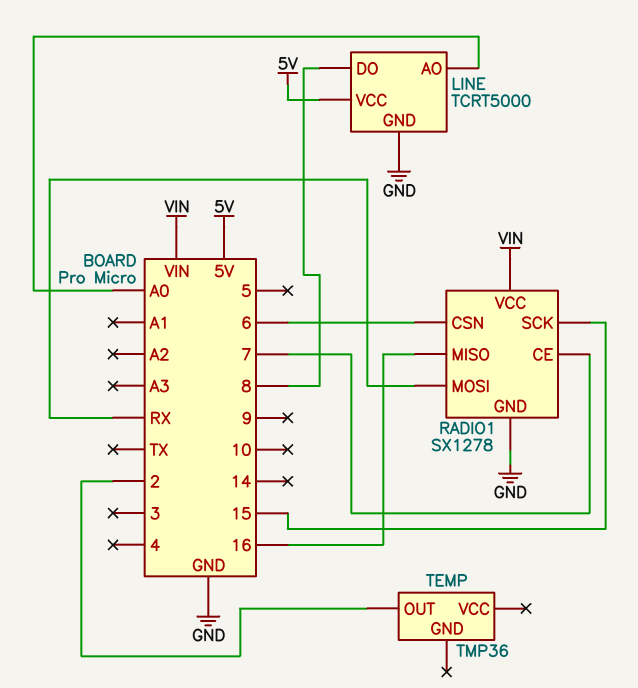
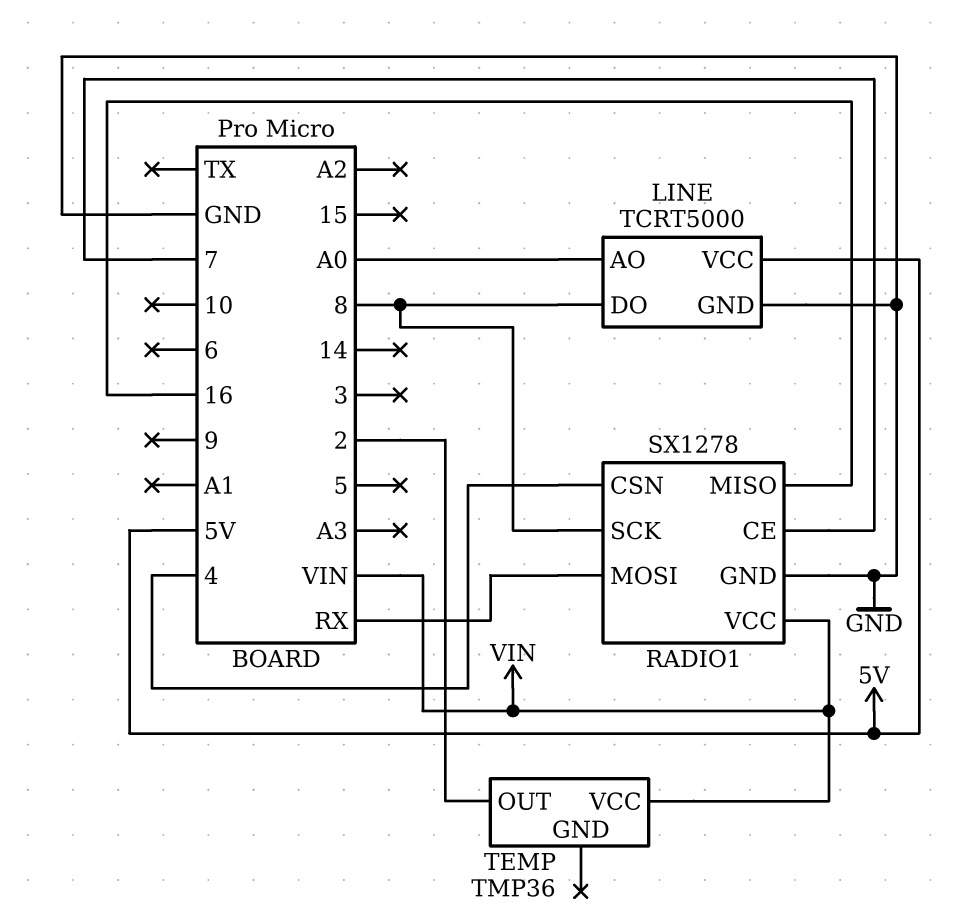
RADIO1 pin CSN: 6 -> 4
RADIO1 pin SCK: 15 -> 8
TEMP pin VCC: none -> VIN

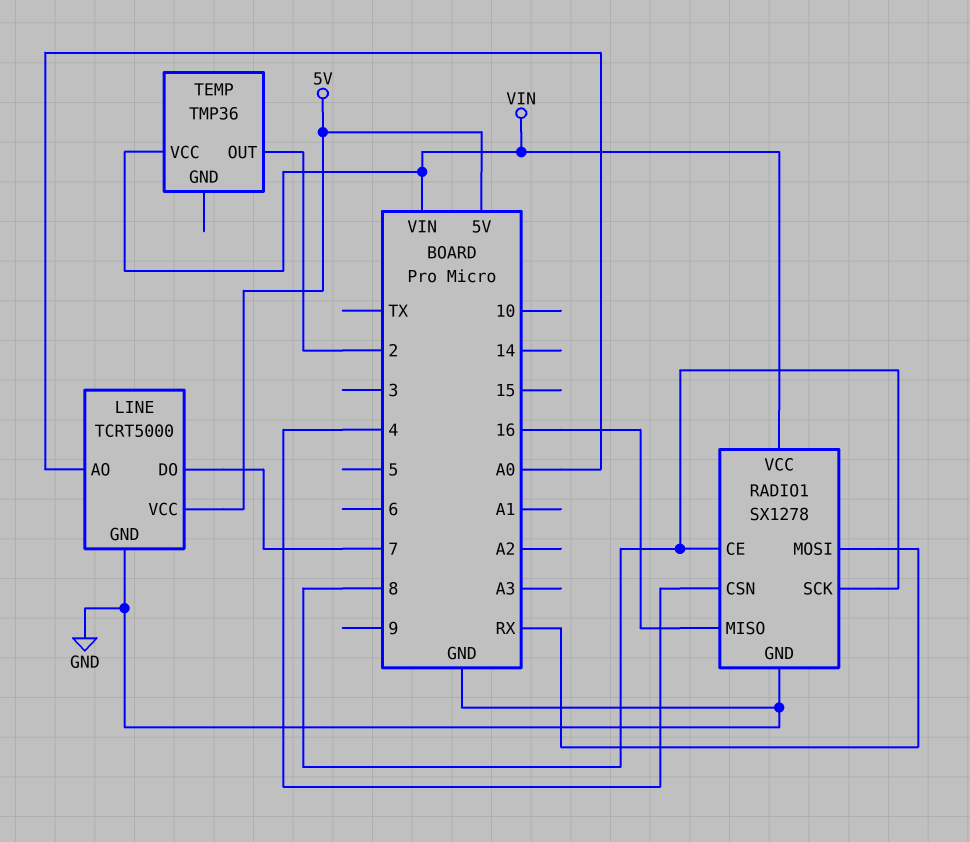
LINE pin DO: 8 -> 7
RADIO1 pin CE: 7 -> 8

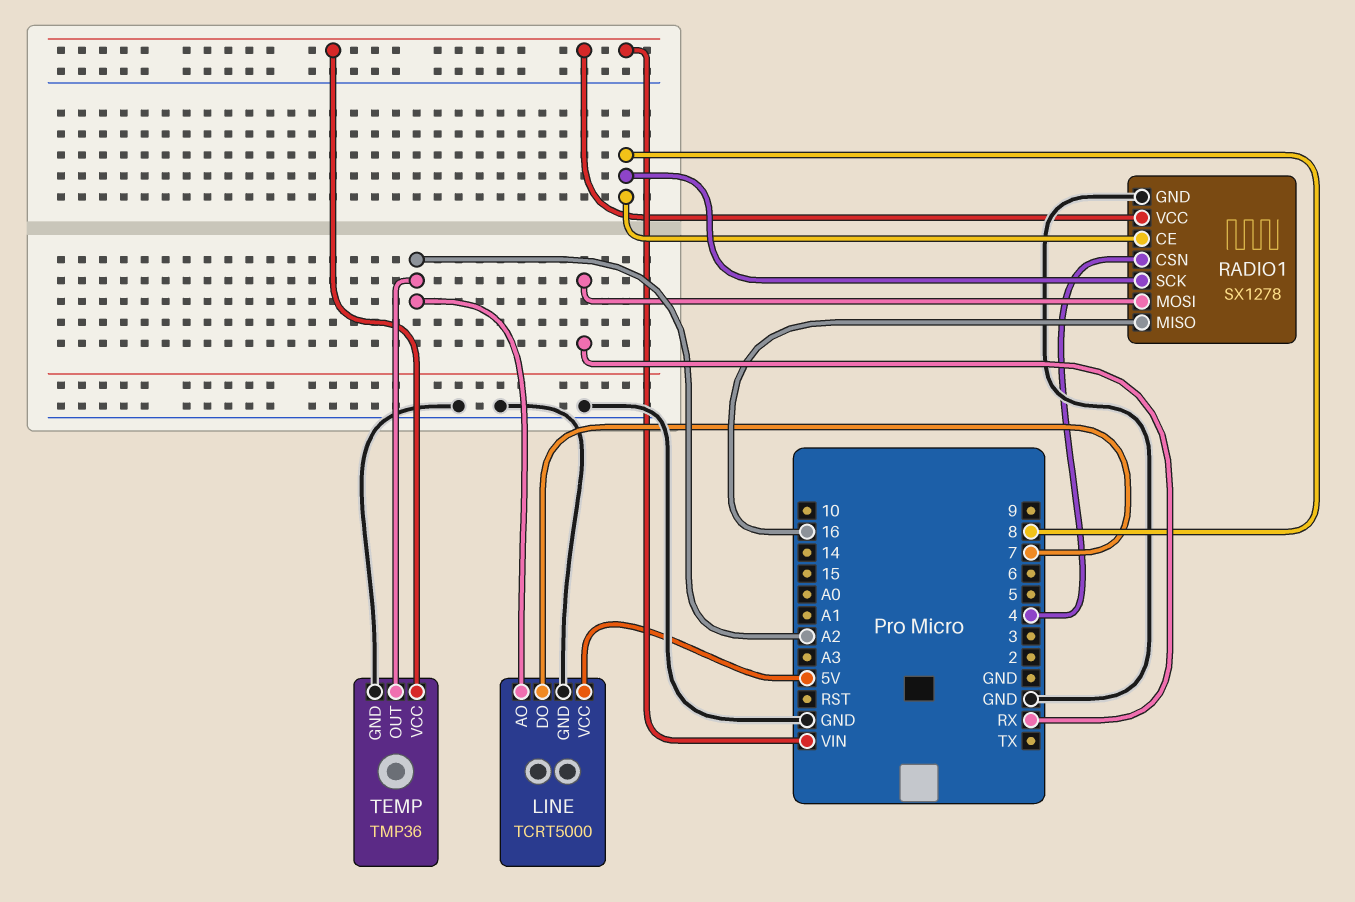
LINE pin AO: A0 -> A2
TEMP pin GND: none -> GND
TEMP pin OUT: 2 -> A2

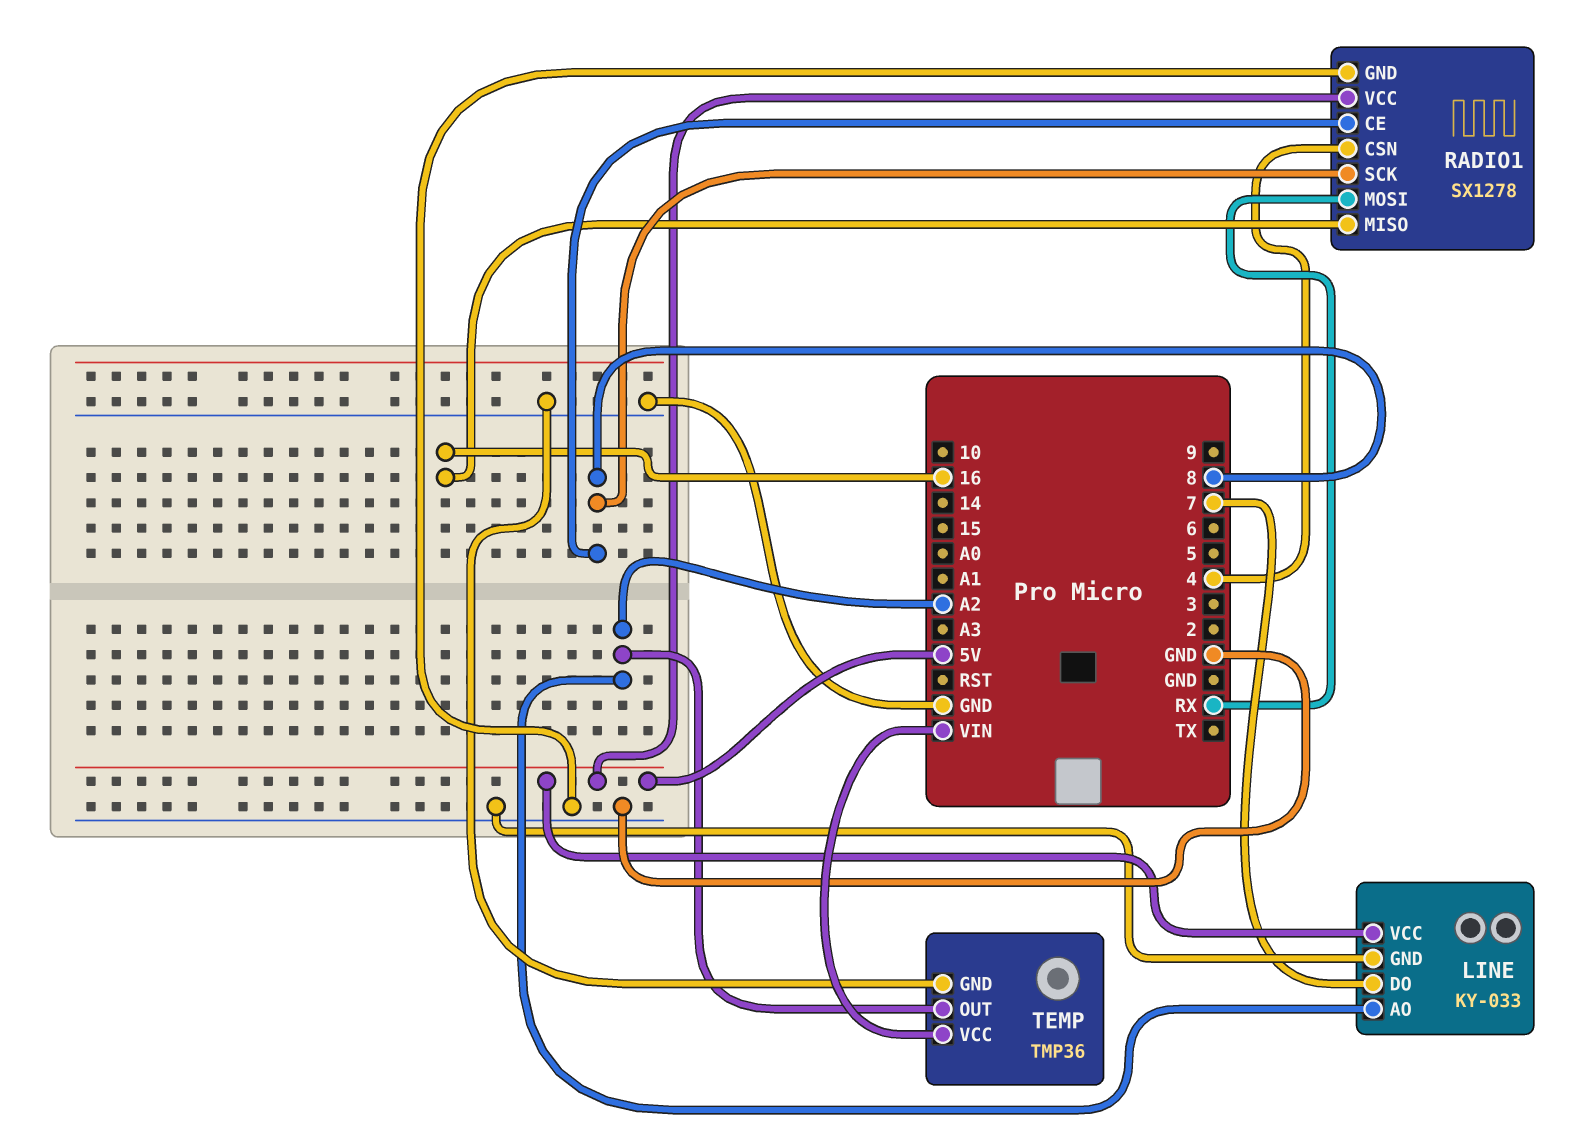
LINE: TCRT5000 -> KY-033
RADIO1 pin VCC: VIN -> 5V

